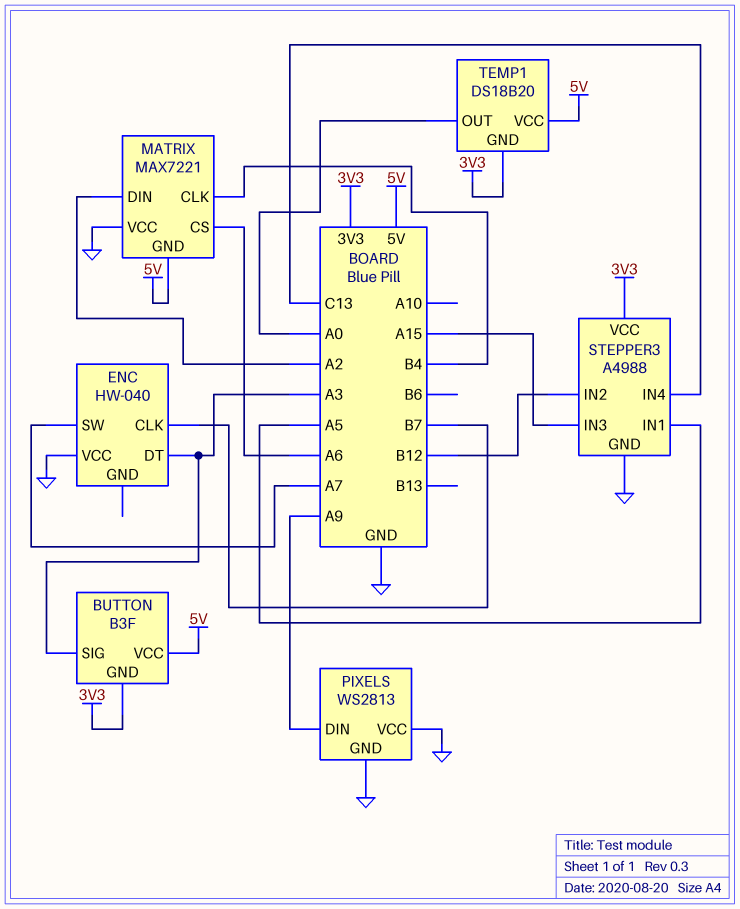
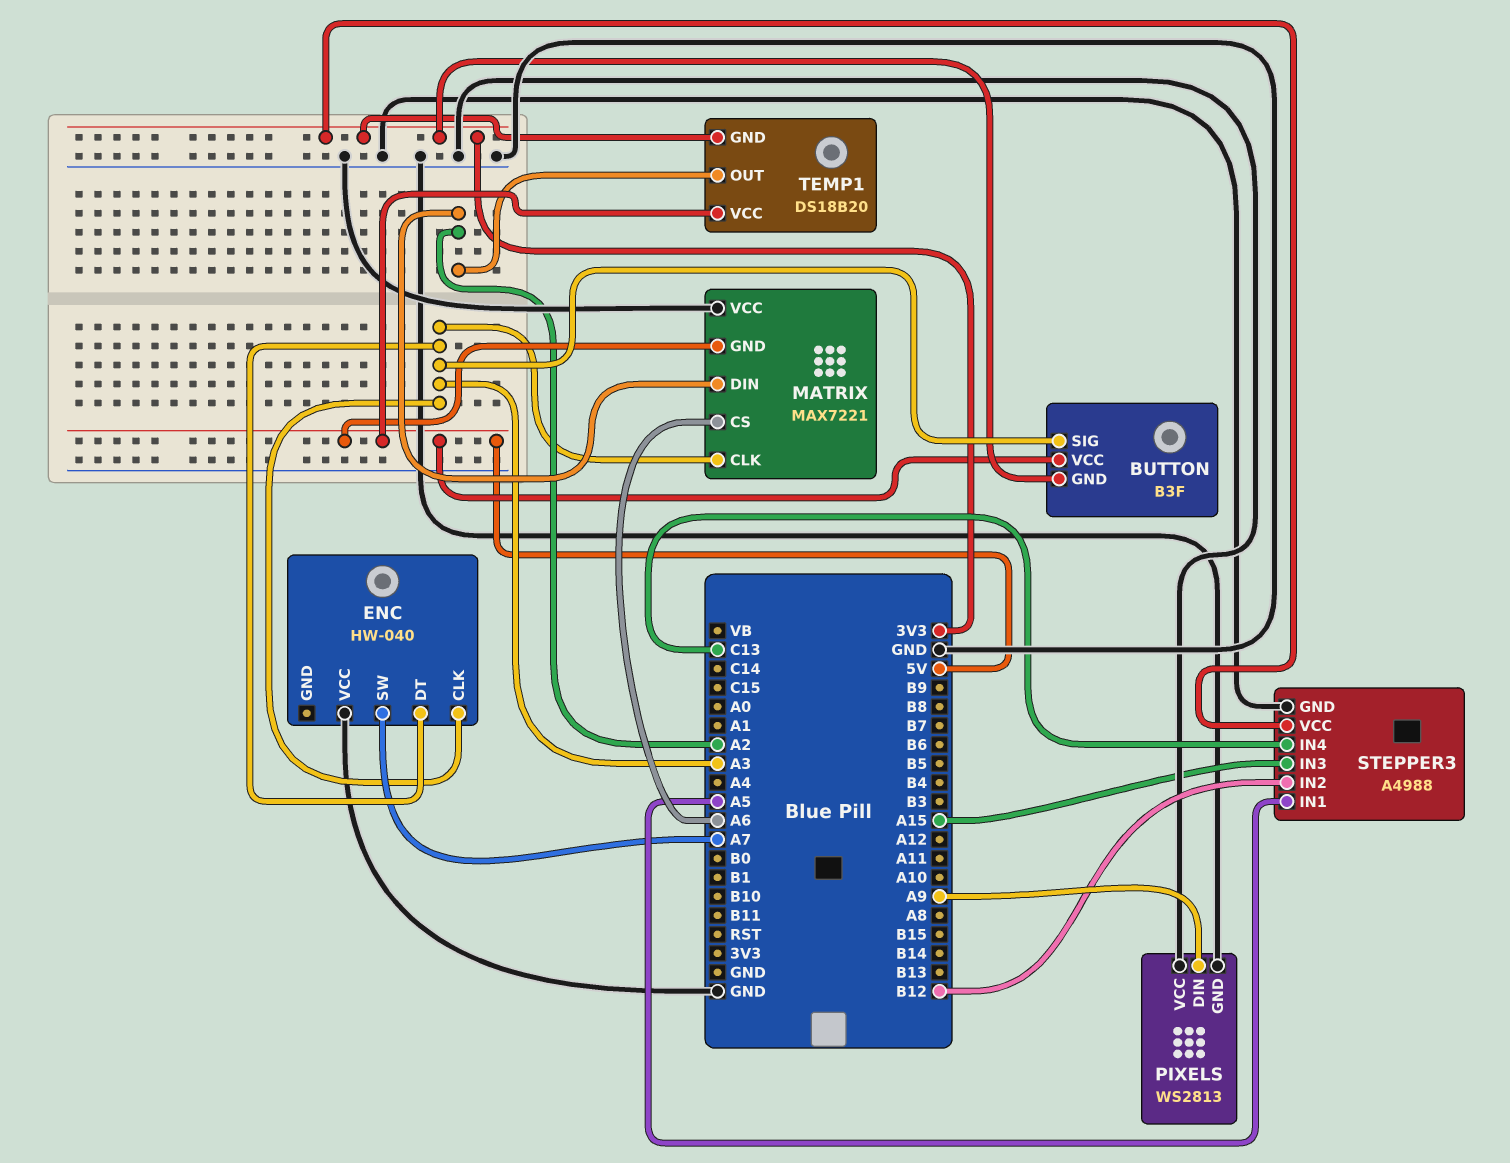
ENC pin CLK: B7 -> A3
MATRIX pin CLK: B4 -> A3
TEMP1 pin OUT: A0 -> A2

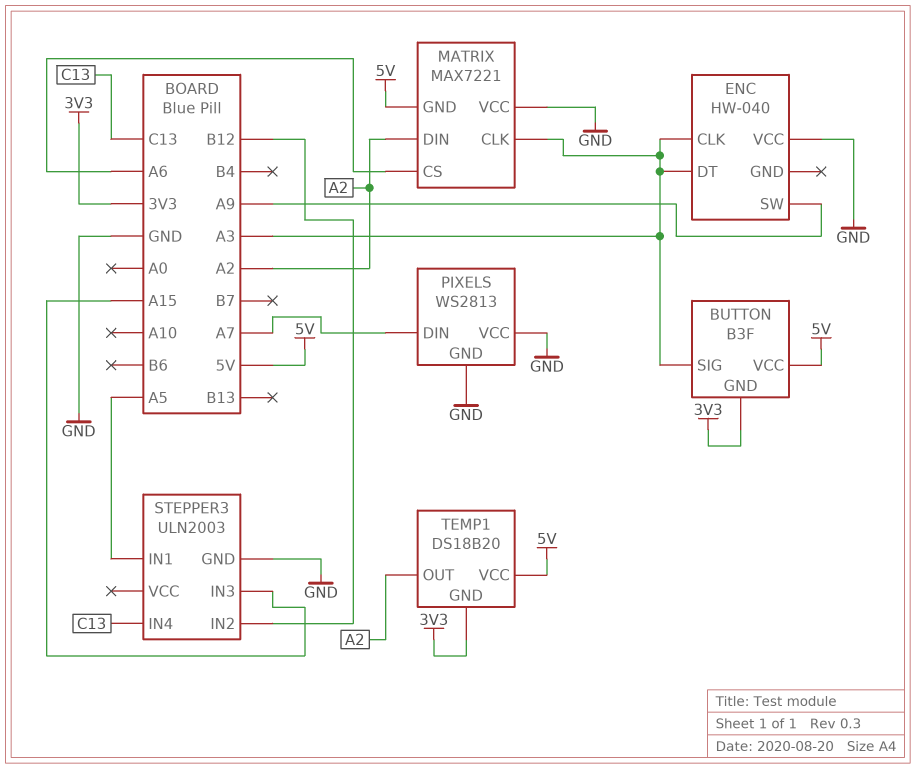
ENC pin SW: A7 -> A9
PIXELS pin DIN: A9 -> A7
STEPPER3: A4988 -> ULN2003
STEPPER3 pin VCC: 3V3 -> none

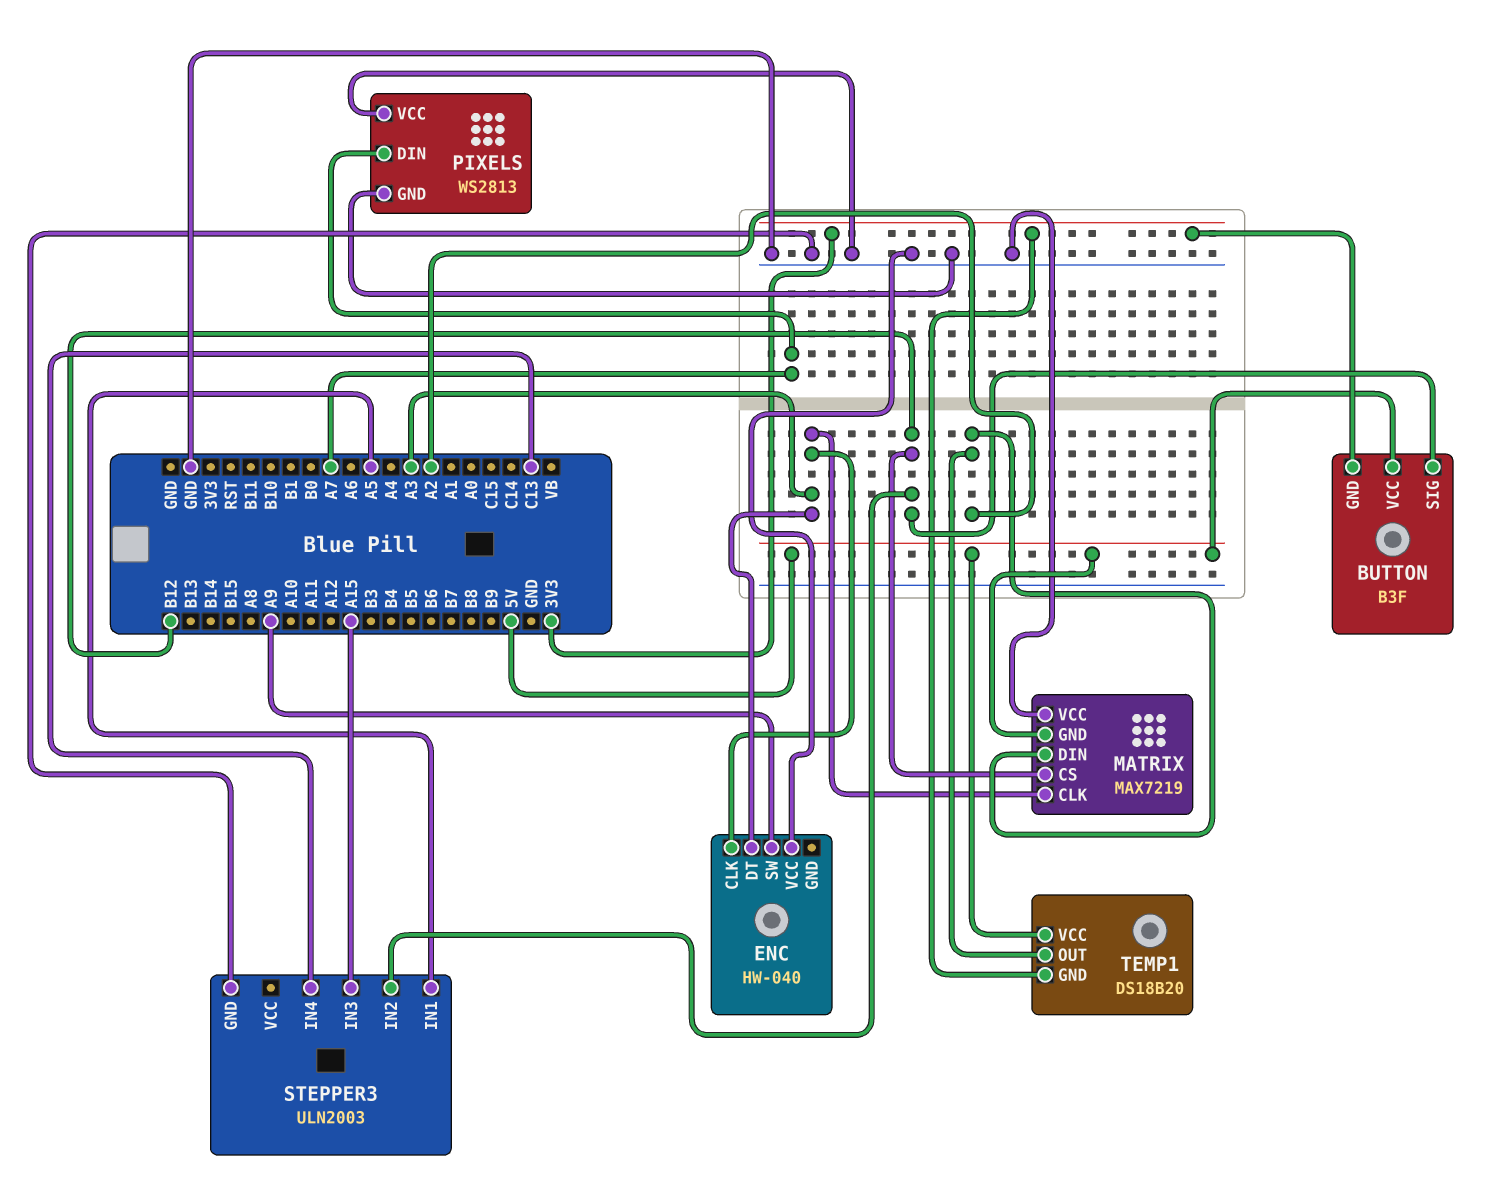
BUTTON pin SIG: A3 -> B12
MATRIX: MAX7221 -> MAX7219
MATRIX pin CS: A6 -> B12

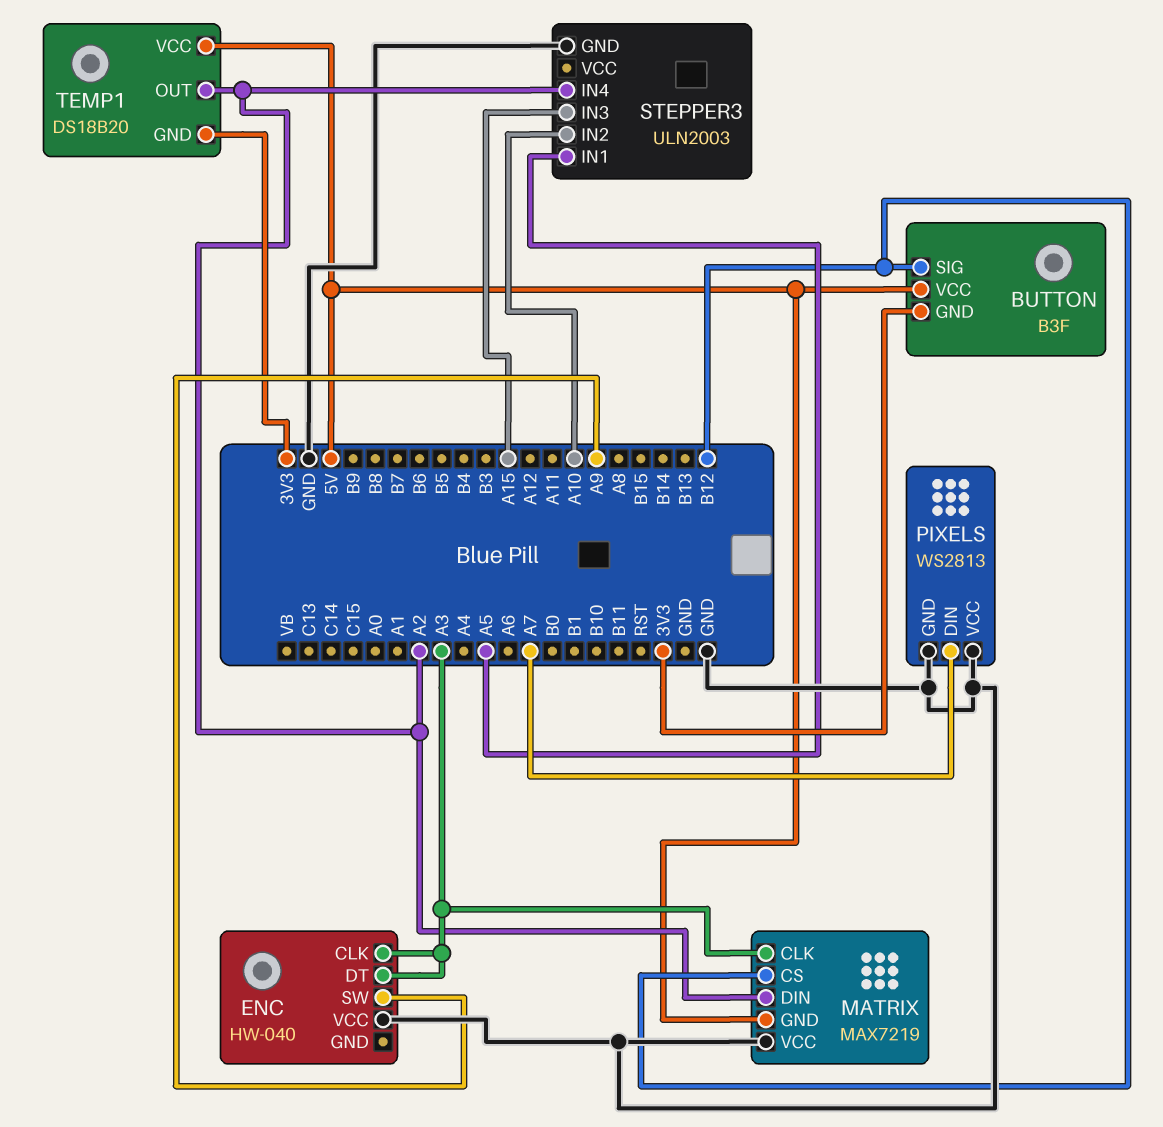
STEPPER3 pin IN2: B12 -> A10
STEPPER3 pin IN4: C13 -> A2

